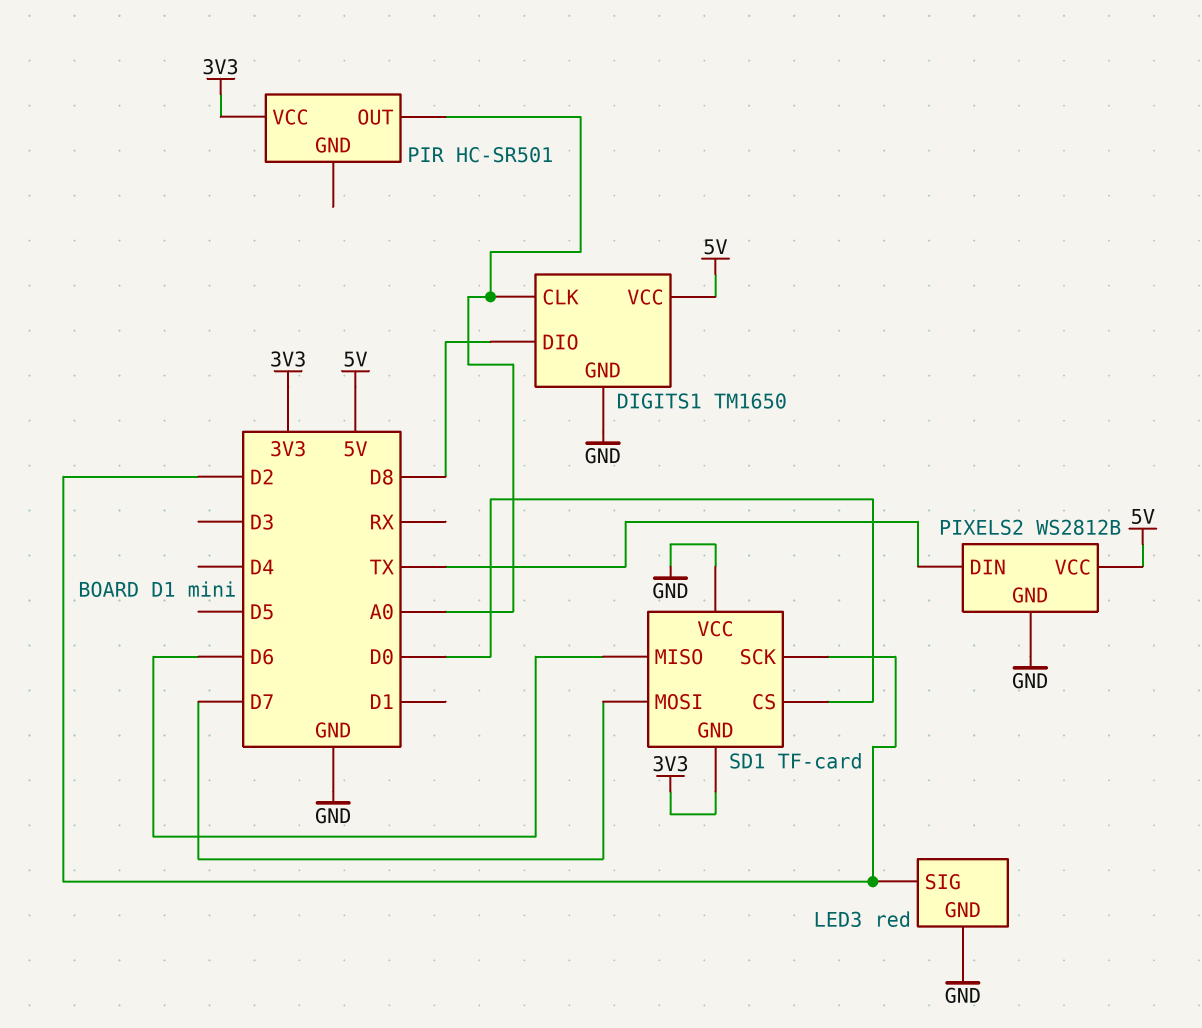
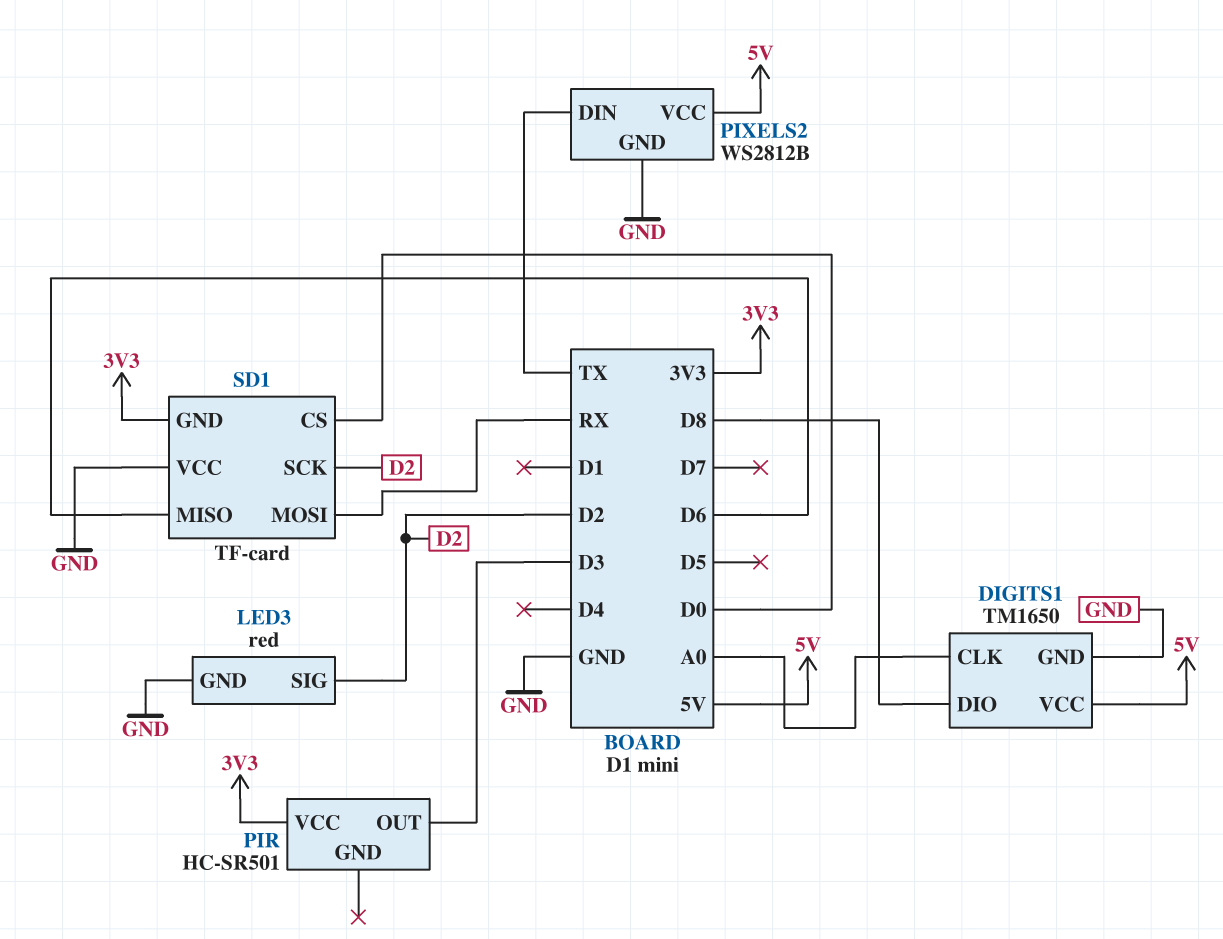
PIR pin OUT: A0 -> D3
SD1 pin MOSI: D7 -> RX

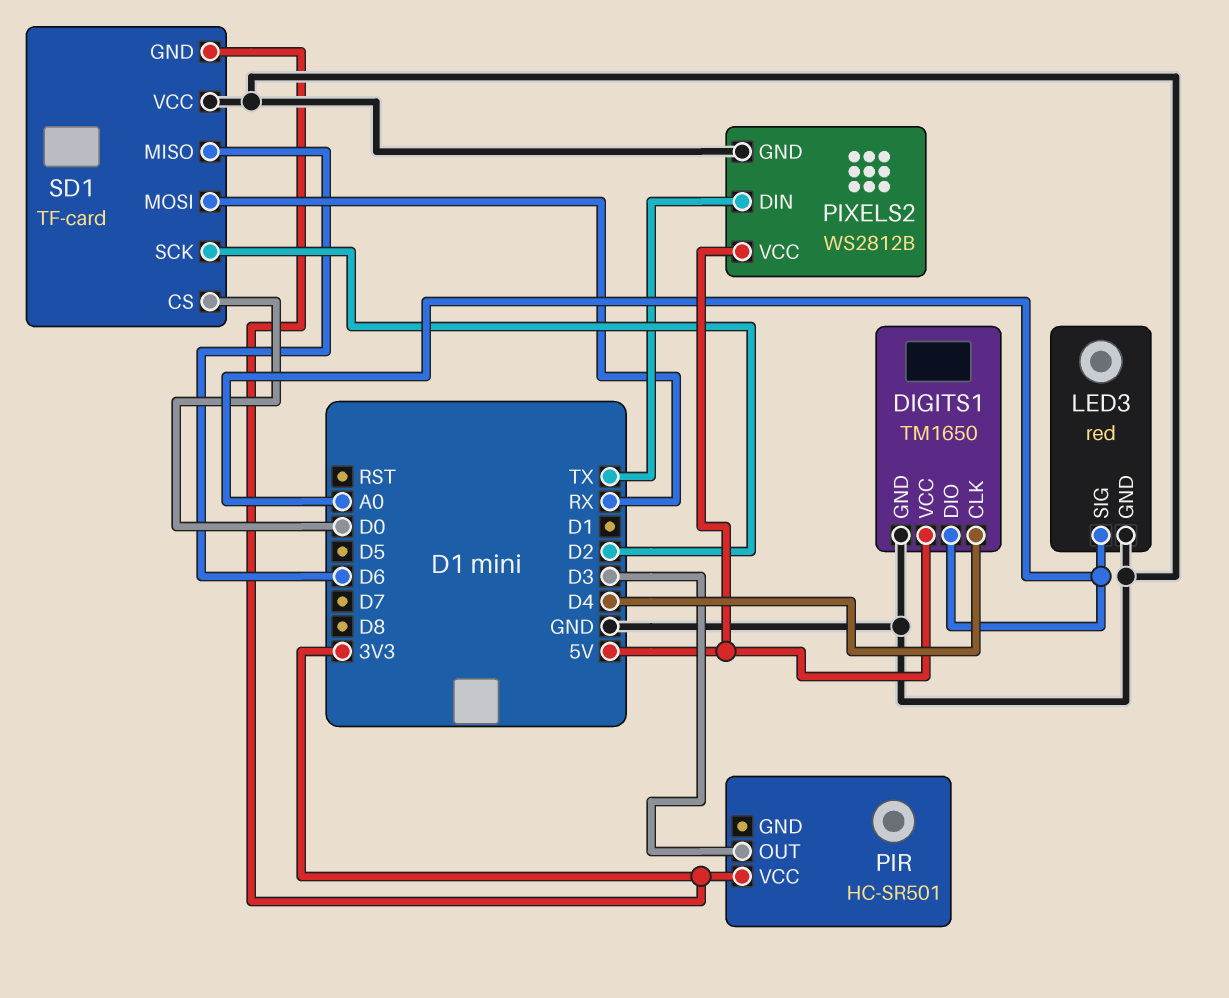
DIGITS1 pin CLK: A0 -> D4
DIGITS1 pin DIO: D8 -> A0
LED3 pin SIG: D2 -> A0

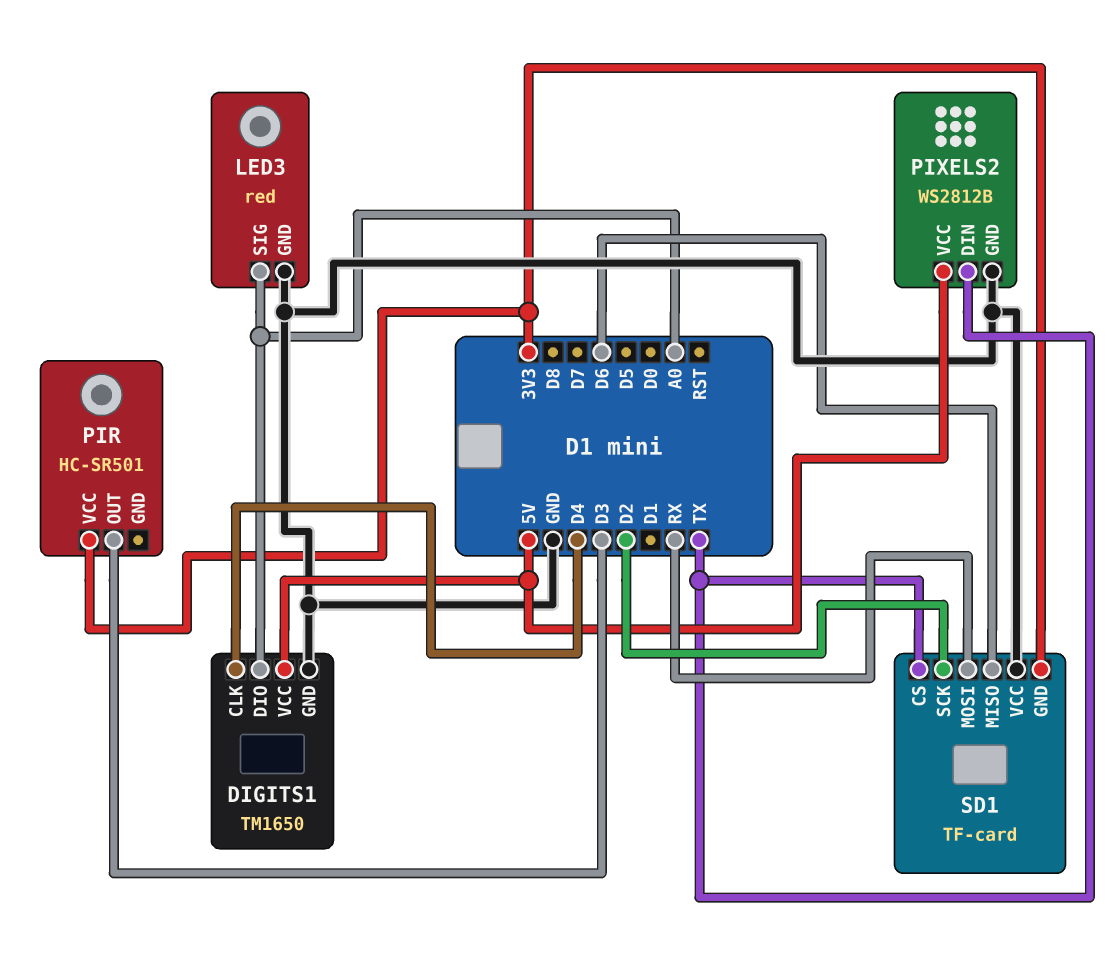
SD1 pin CS: D0 -> TX

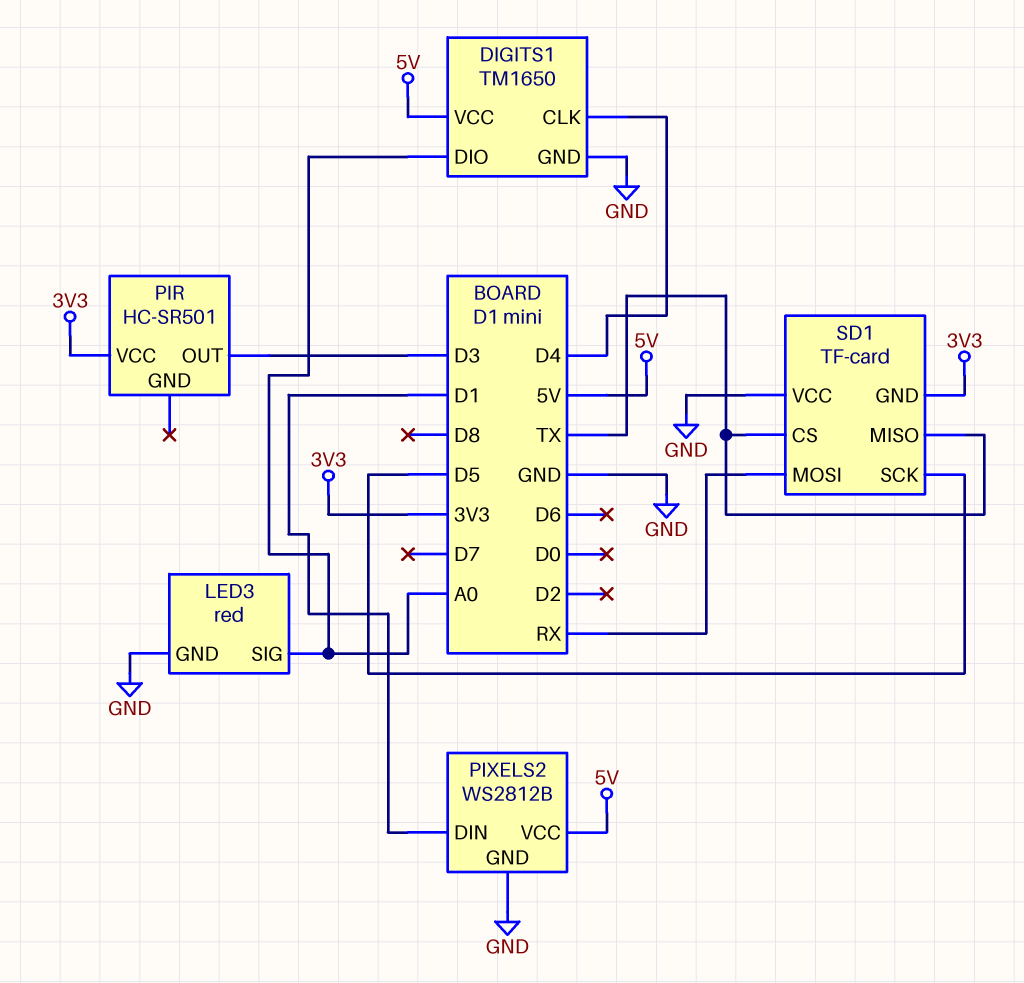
PIXELS2 pin DIN: TX -> D1
SD1 pin MISO: D6 -> TX
SD1 pin SCK: D2 -> D5

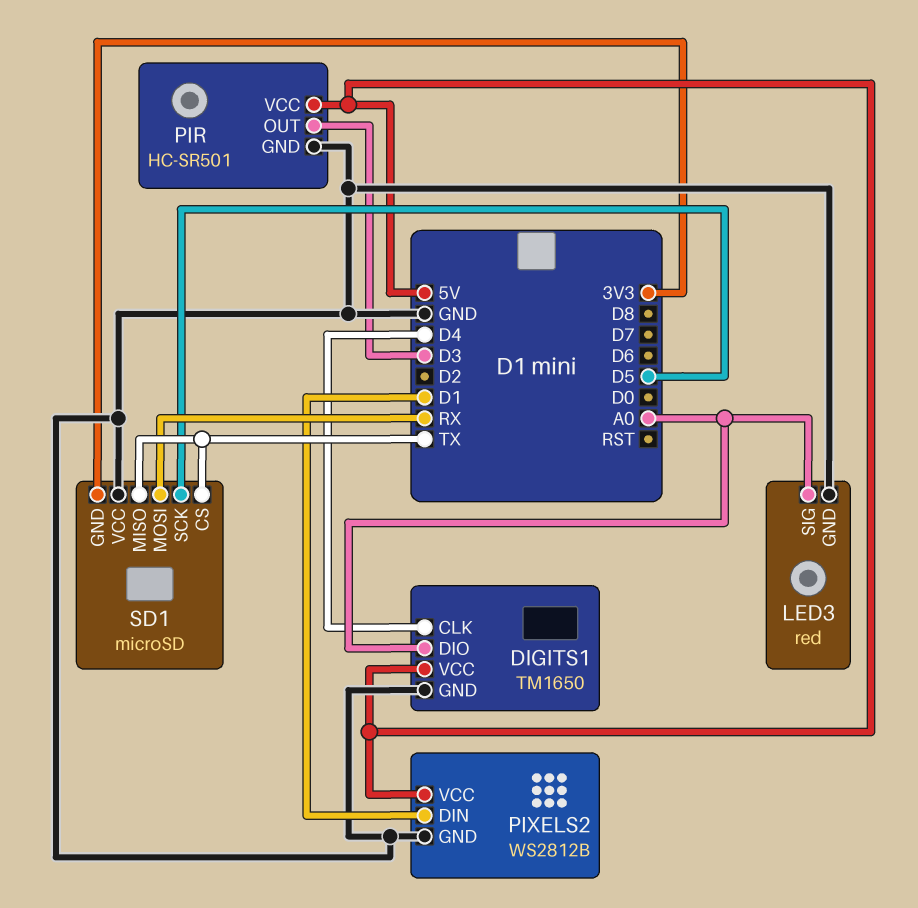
PIR pin GND: none -> GND
PIR pin VCC: 3V3 -> 5V
SD1: TF-card -> microSD

